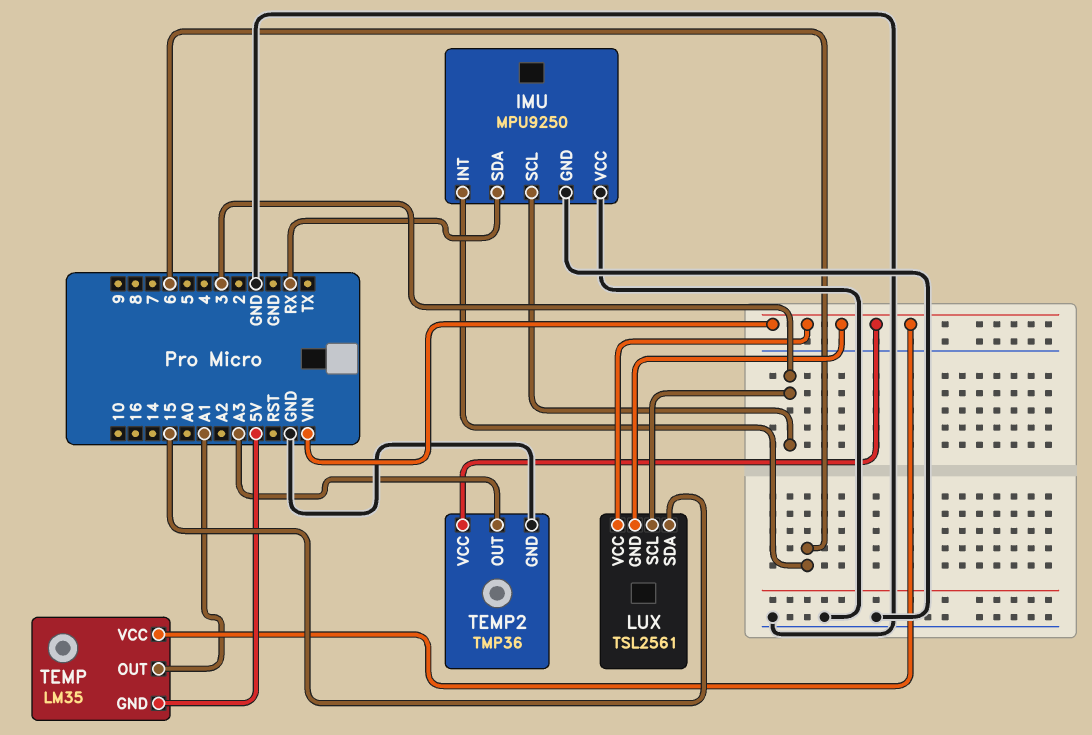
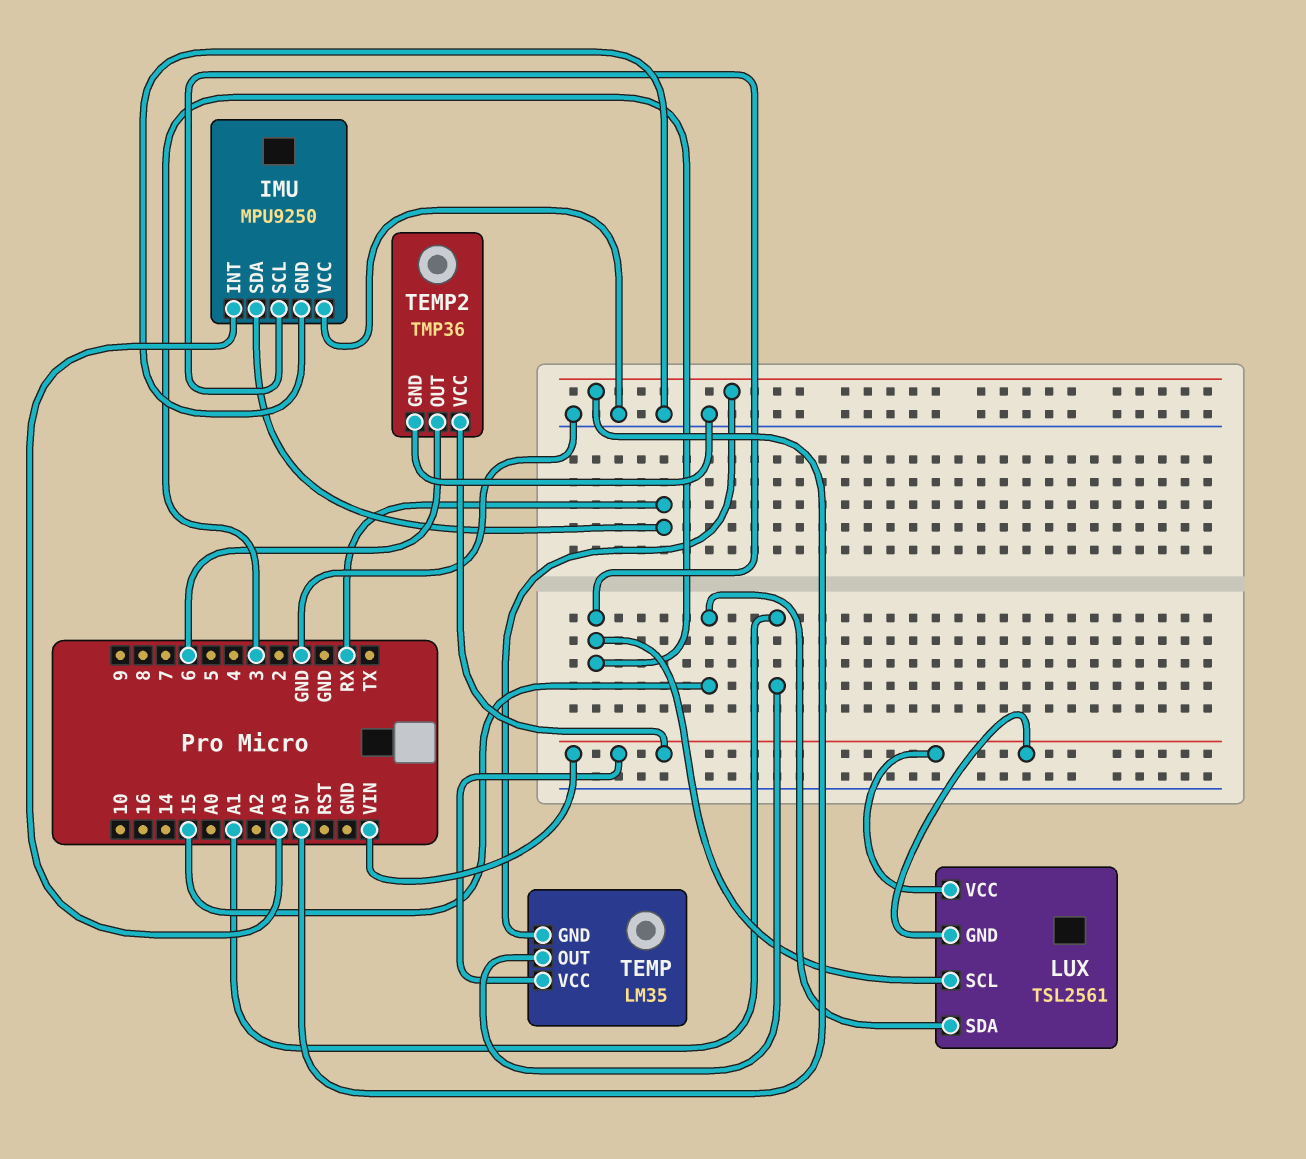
IMU pin INT: 6 -> A3
TEMP2 pin OUT: A3 -> 6

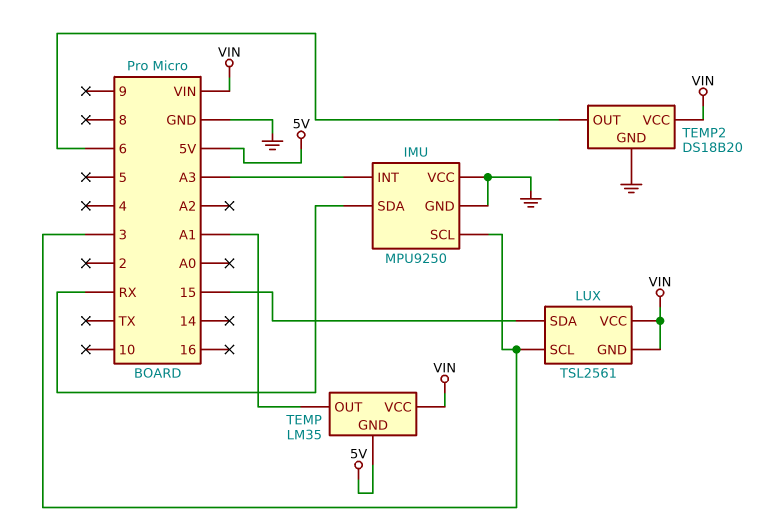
TEMP2: TMP36 -> DS18B20

